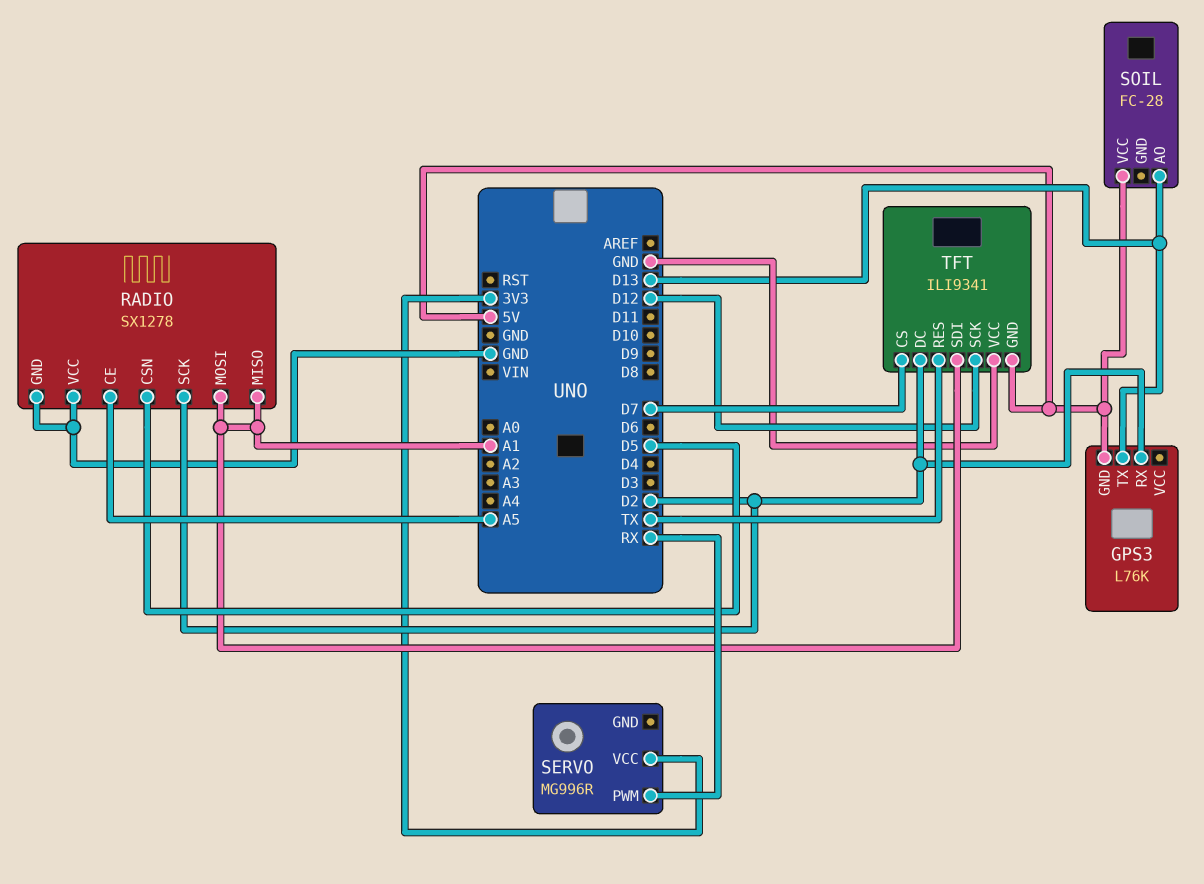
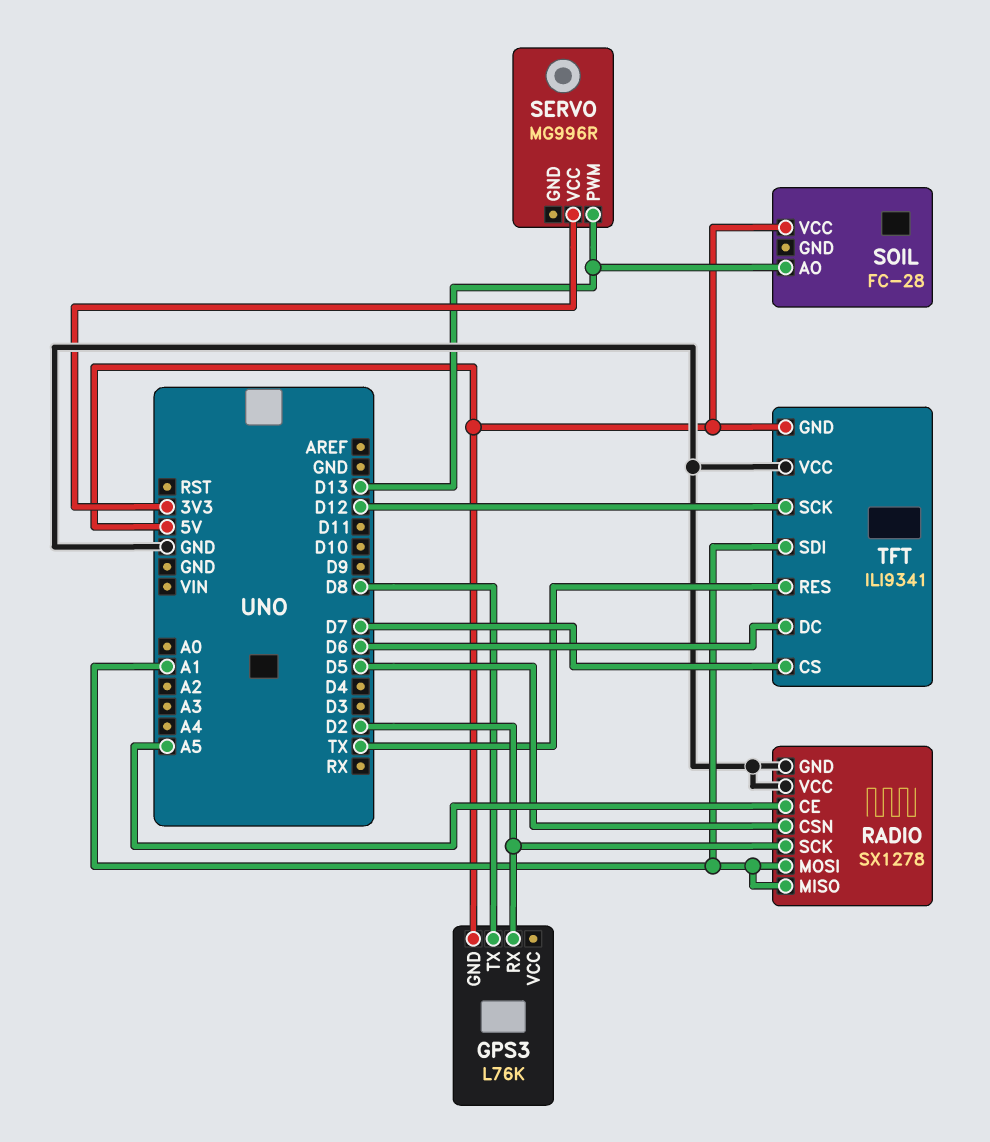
GPS3 pin TX: D13 -> D8
SERVO pin PWM: RX -> D13
TFT pin DC: D2 -> D6

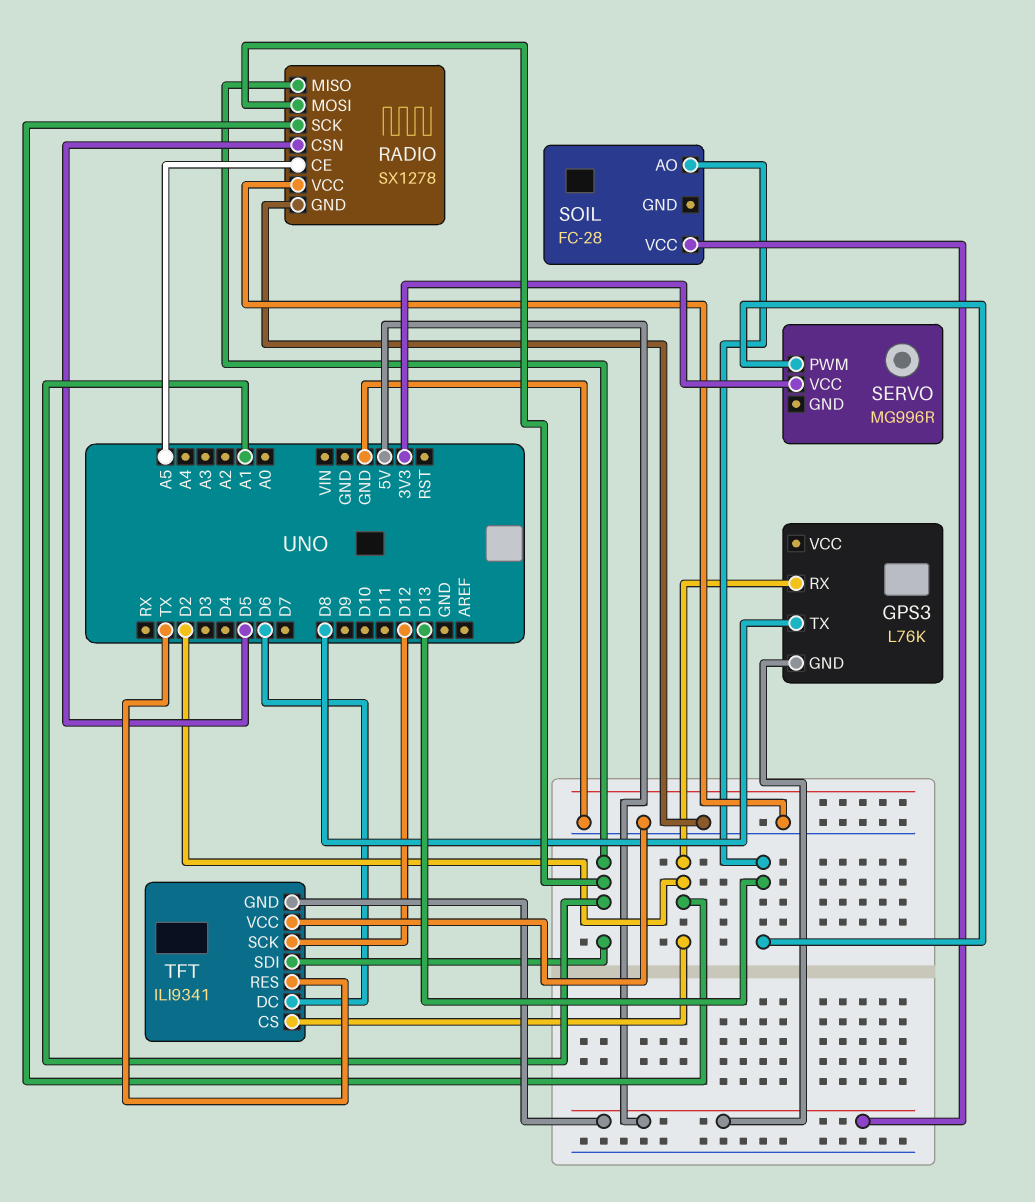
TFT pin CS: D7 -> D2

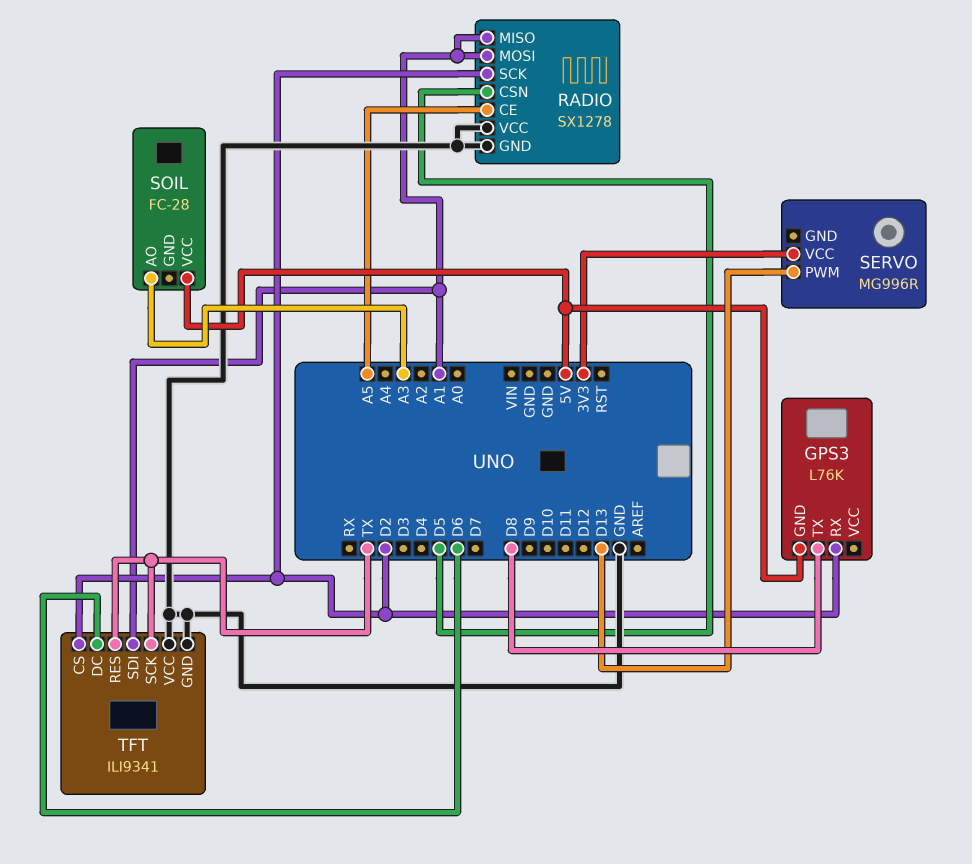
SOIL pin AO: D13 -> A3
TFT pin GND: 5V -> GND
TFT pin SCK: D12 -> TX

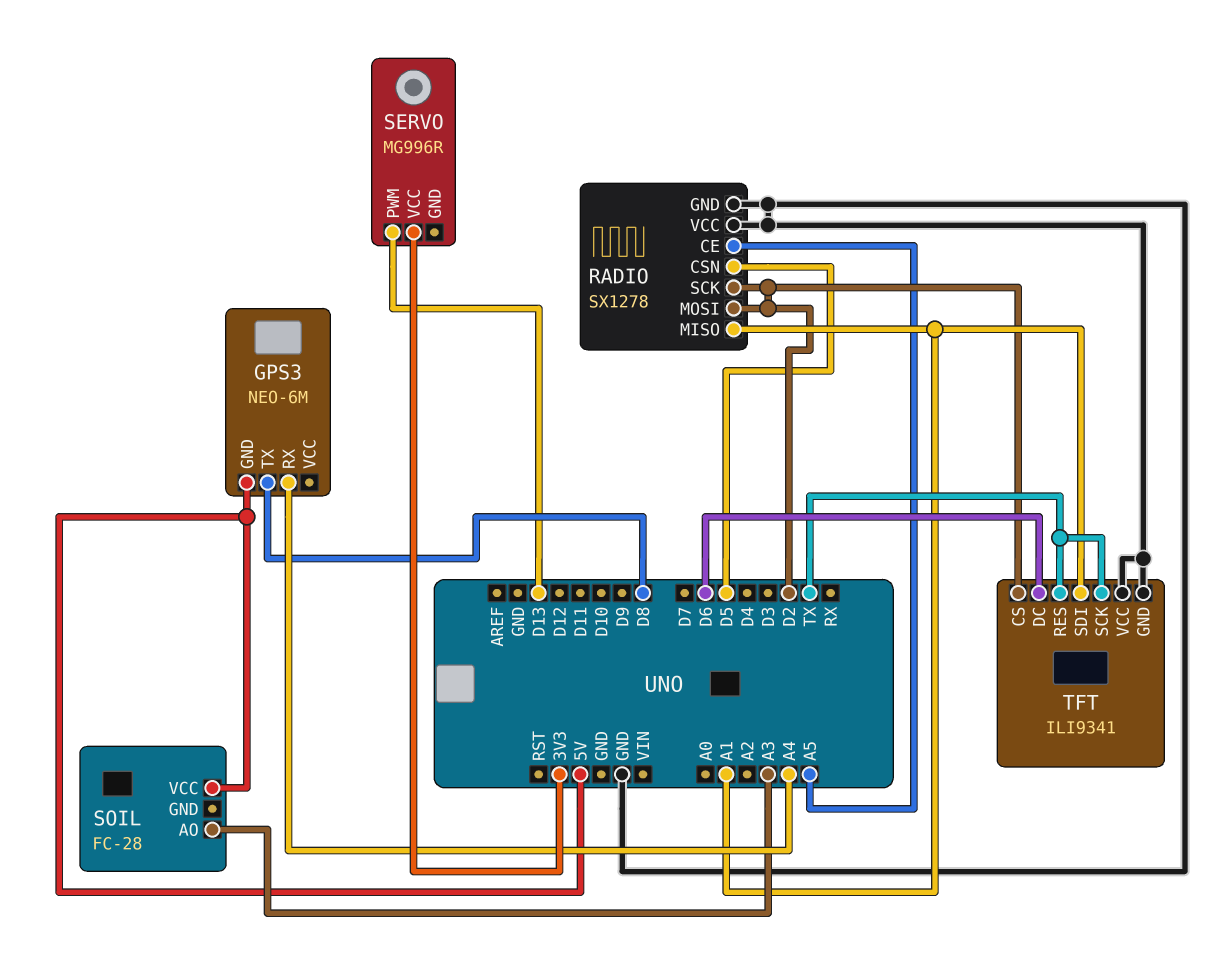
GPS3: L76K -> NEO-6M
GPS3 pin RX: D2 -> A4
RADIO pin MOSI: A1 -> D2

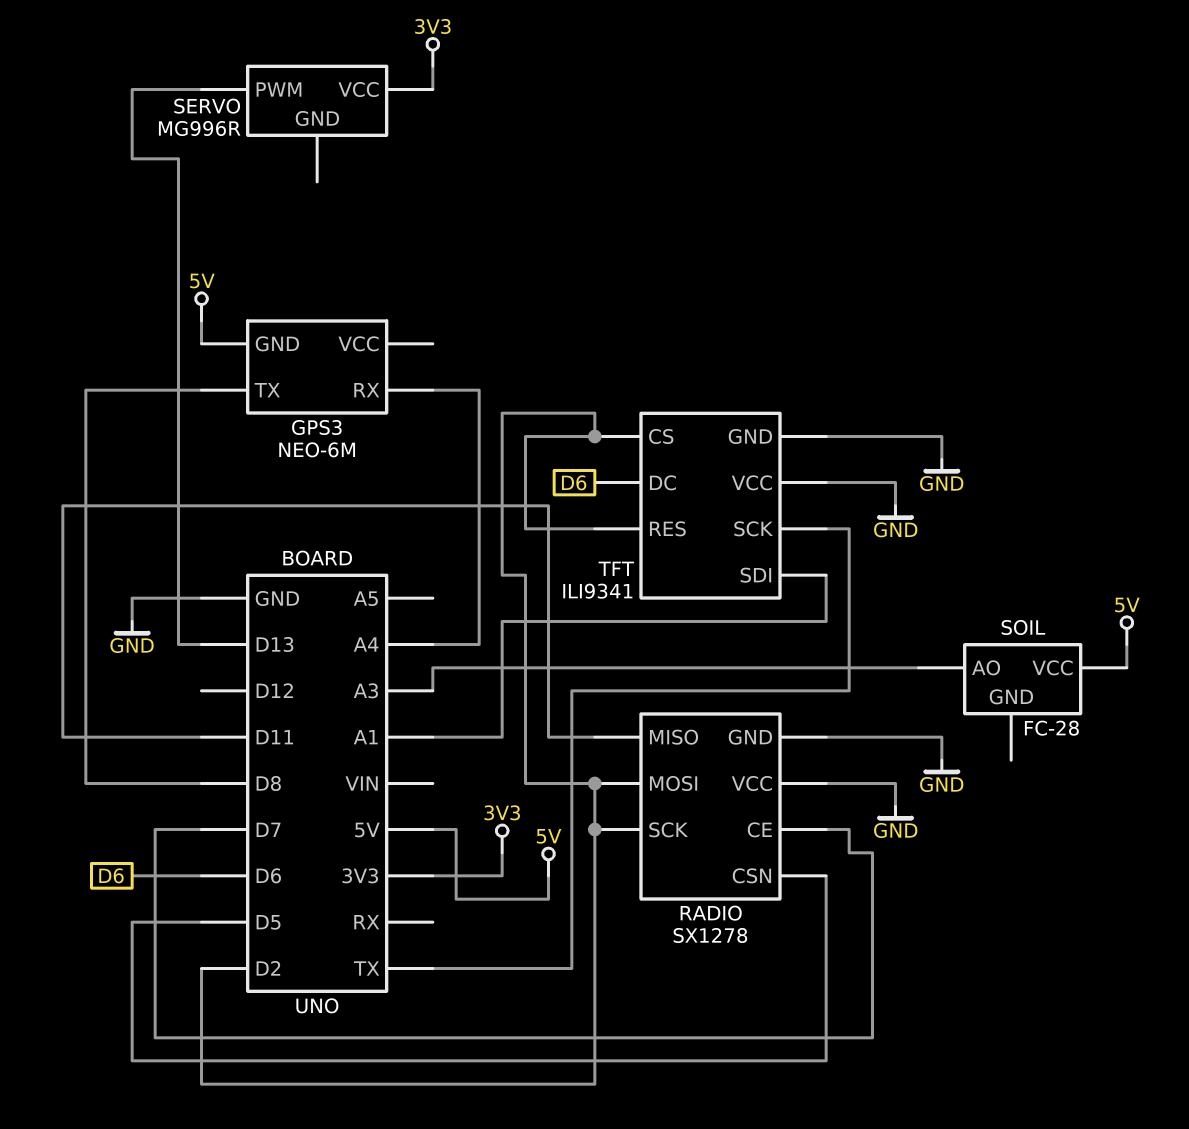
RADIO pin CE: A5 -> D7
RADIO pin MISO: A1 -> D11
TFT pin RES: TX -> D2

